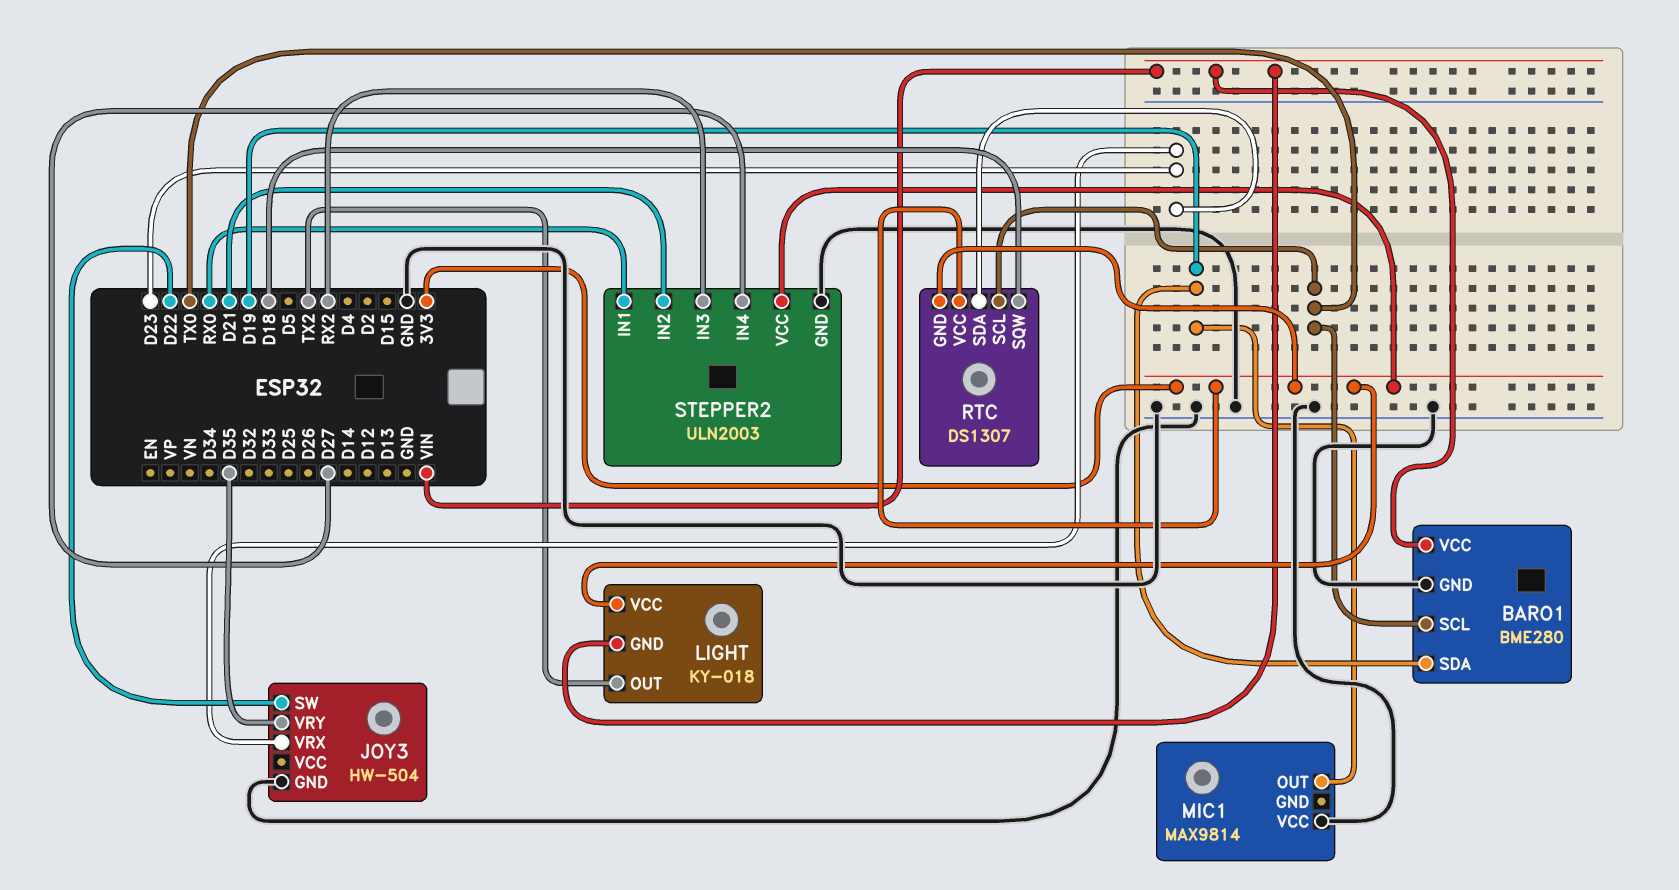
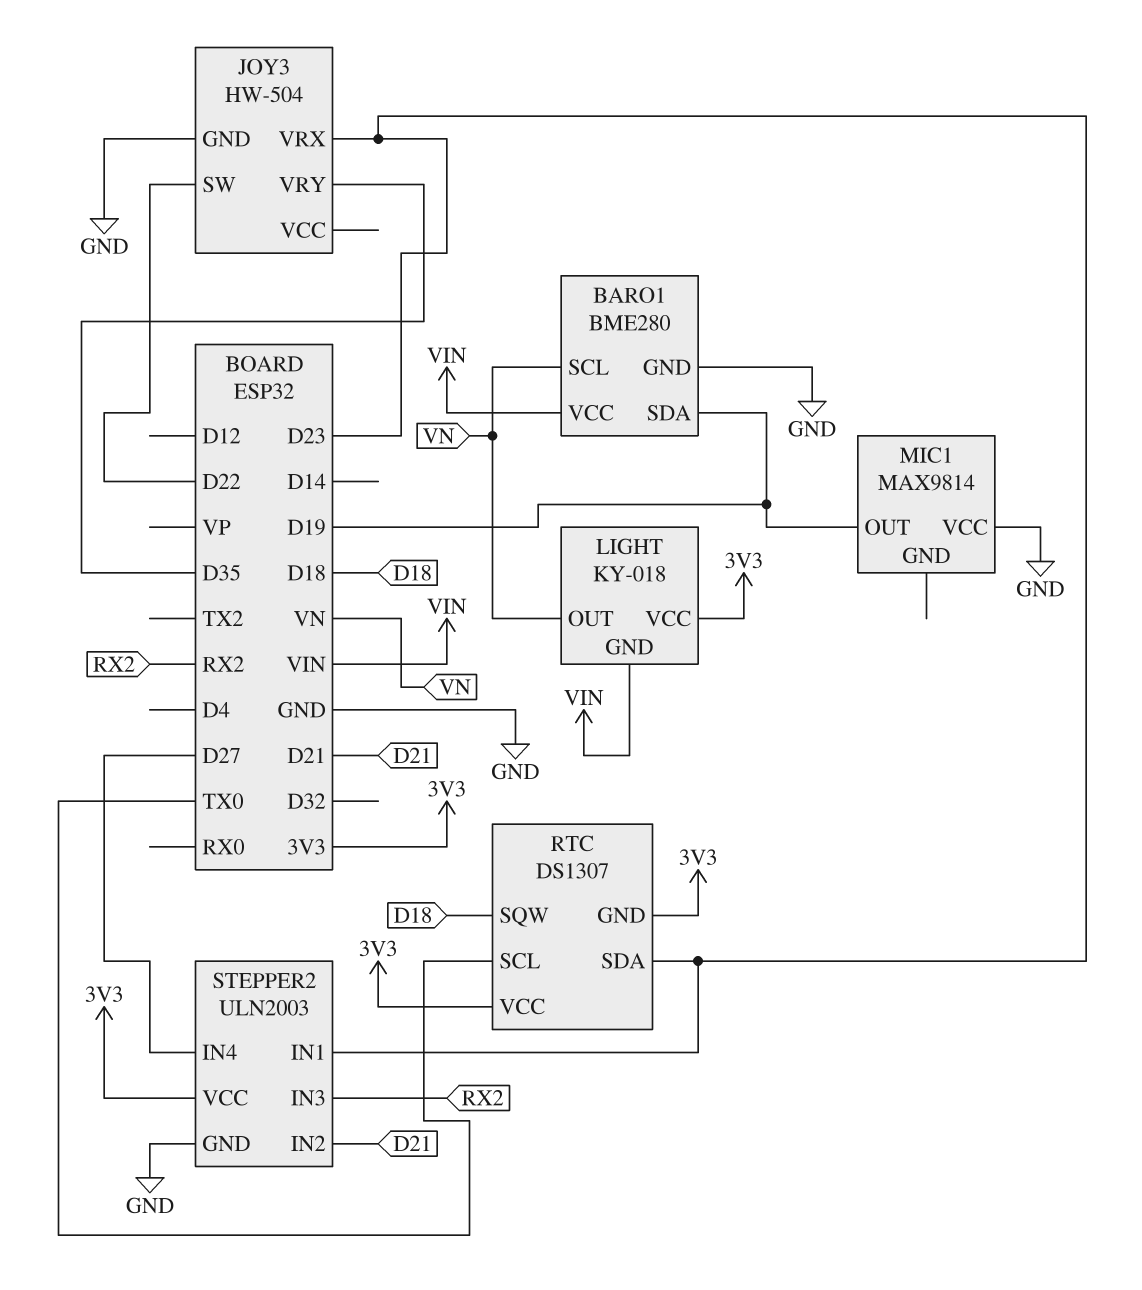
BARO1 pin SCL: TX0 -> VN
LIGHT pin OUT: TX2 -> VN
STEPPER2 pin IN1: RX0 -> D23

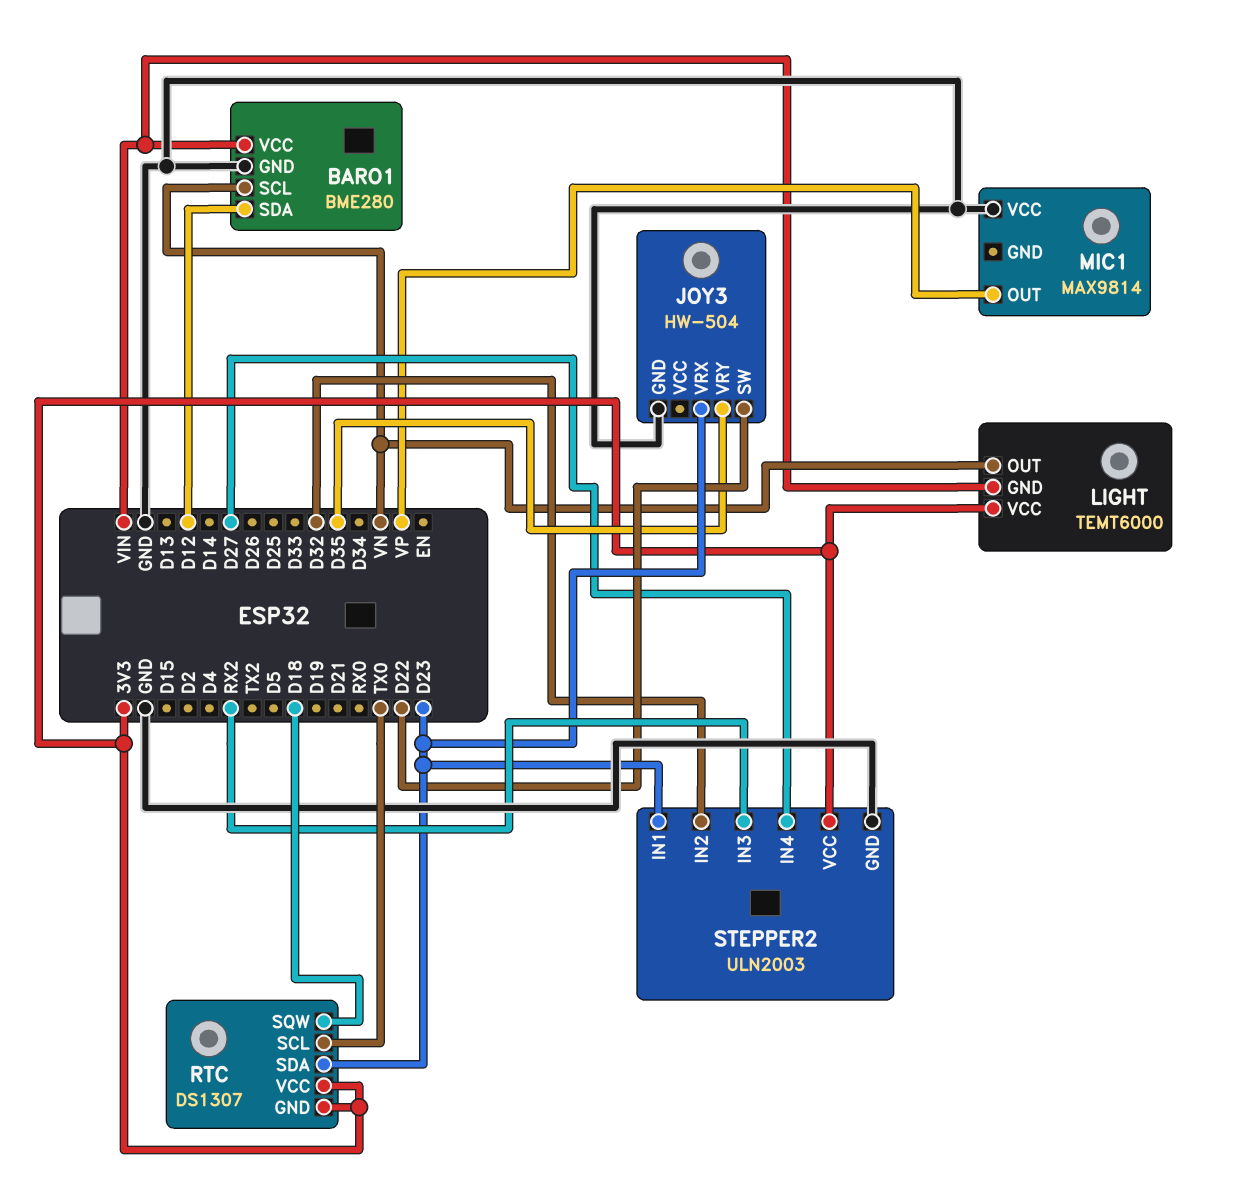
BARO1 pin SDA: D19 -> D12
LIGHT: KY-018 -> TEMT6000
MIC1 pin OUT: D19 -> VP
STEPPER2 pin IN2: D21 -> D32

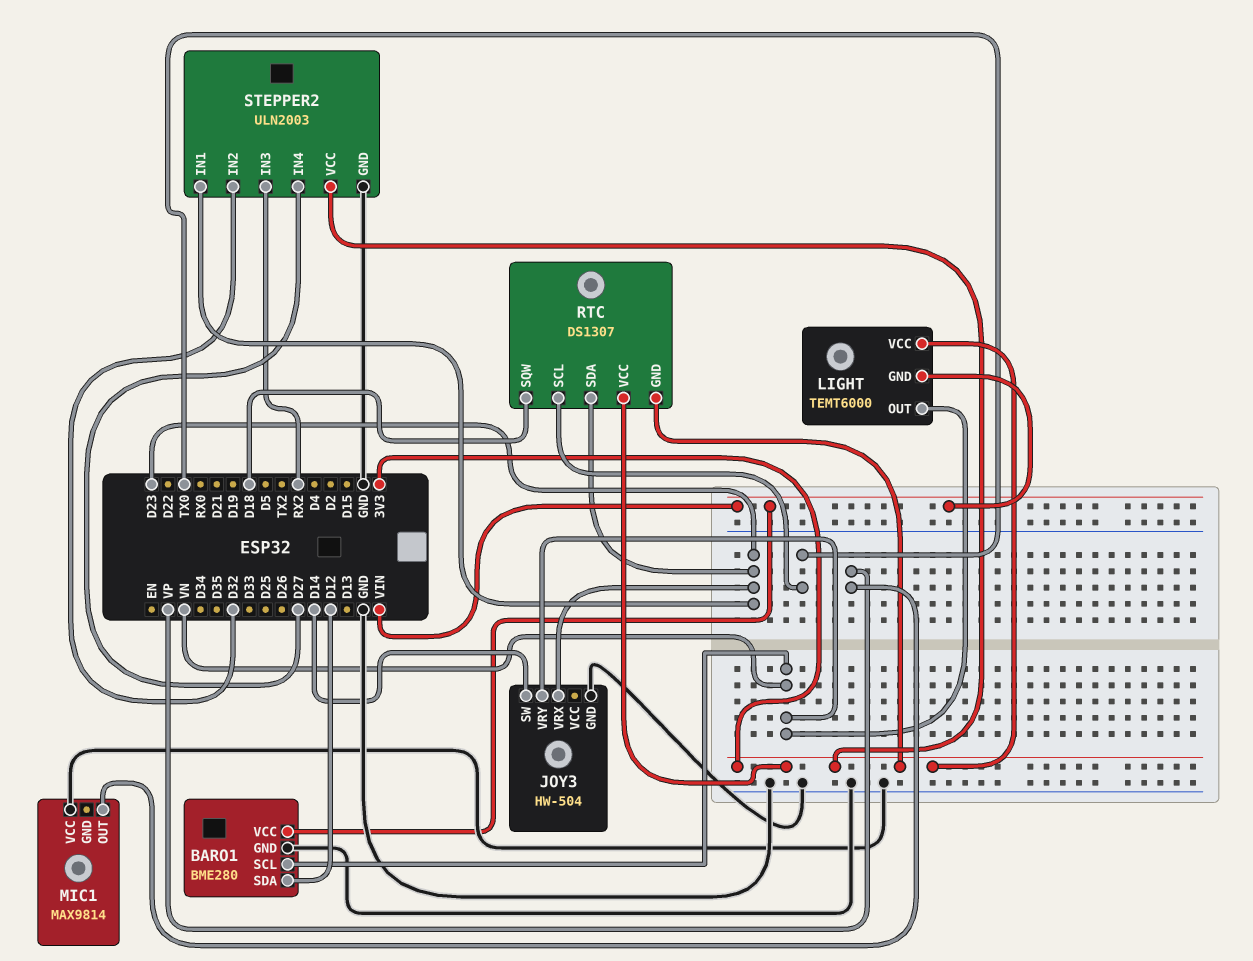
JOY3 pin SW: D22 -> D14
JOY3 pin VRY: D35 -> VN

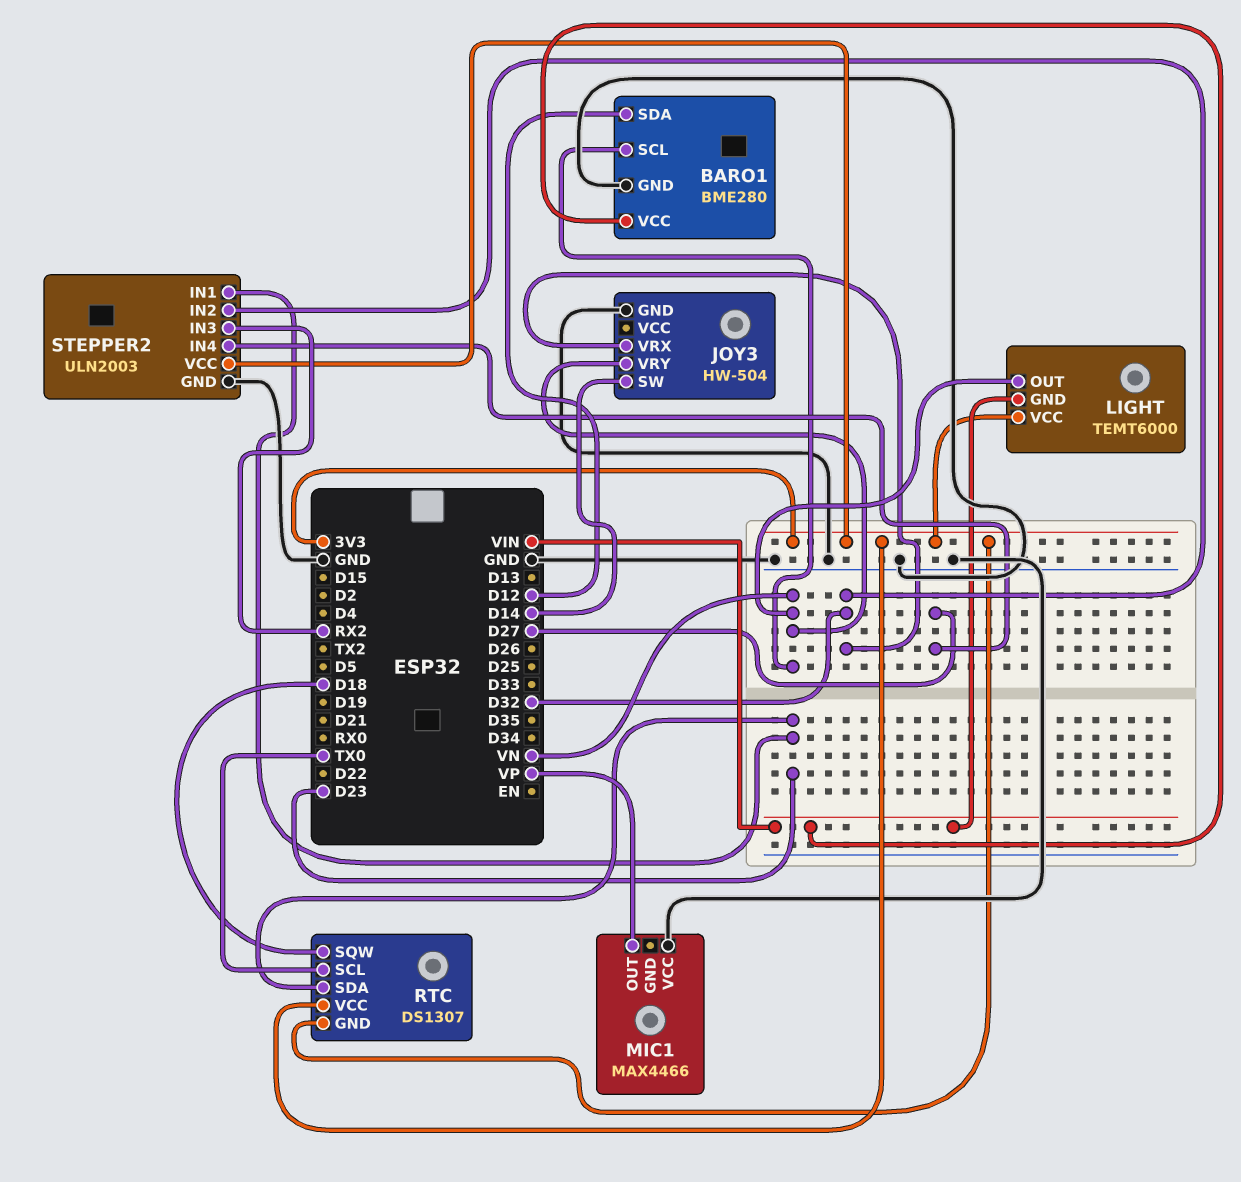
JOY3 pin VRX: D23 -> D32
MIC1: MAX9814 -> MAX4466

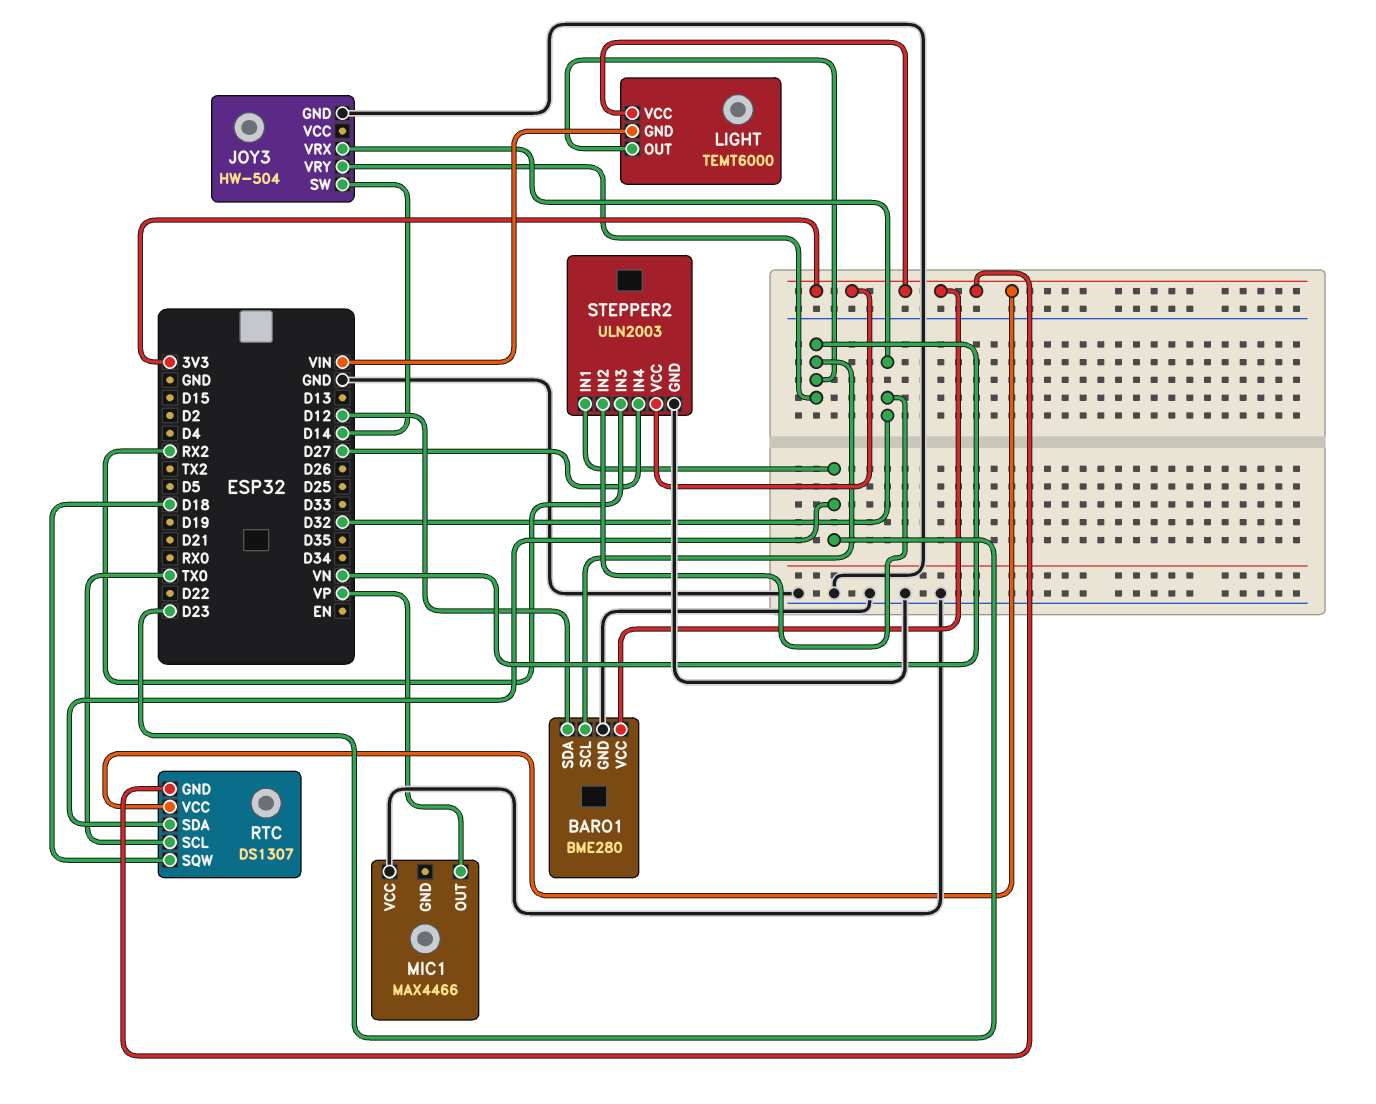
BARO1 pin VCC: VIN -> 3V3

